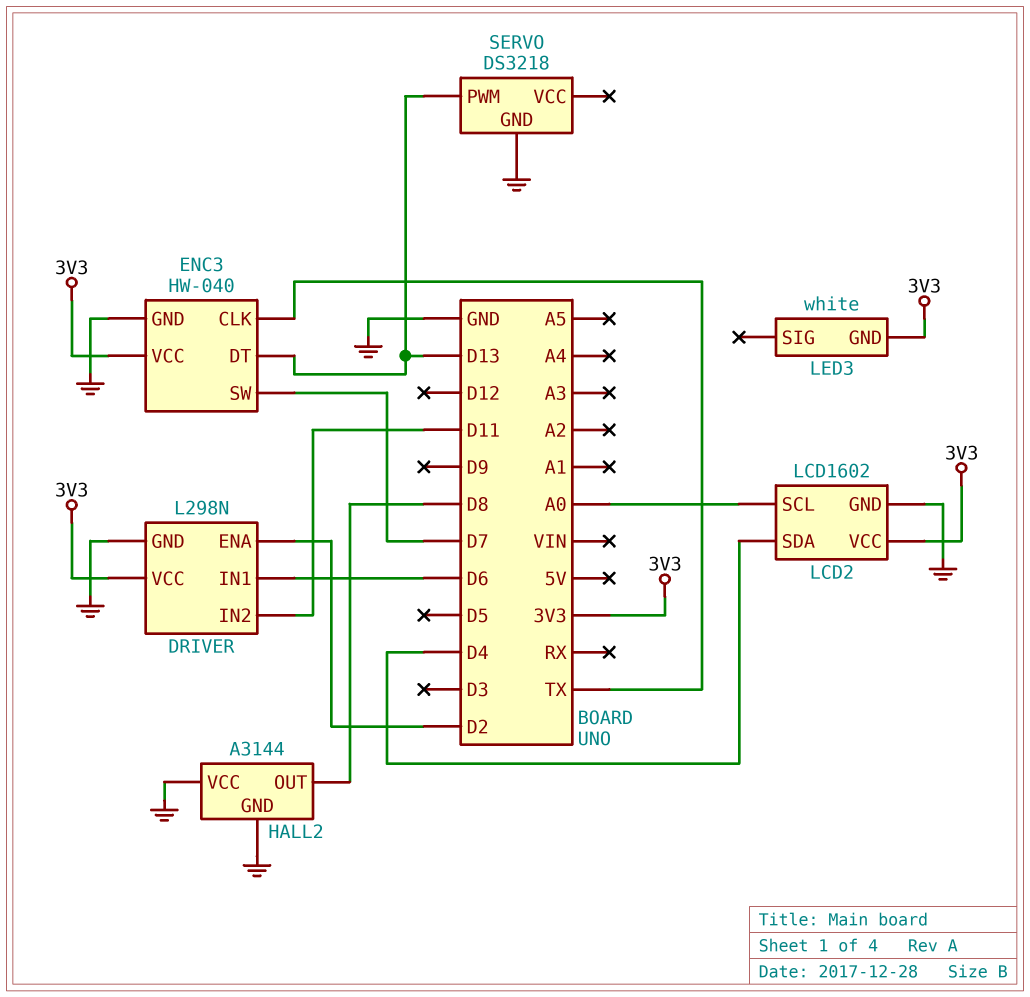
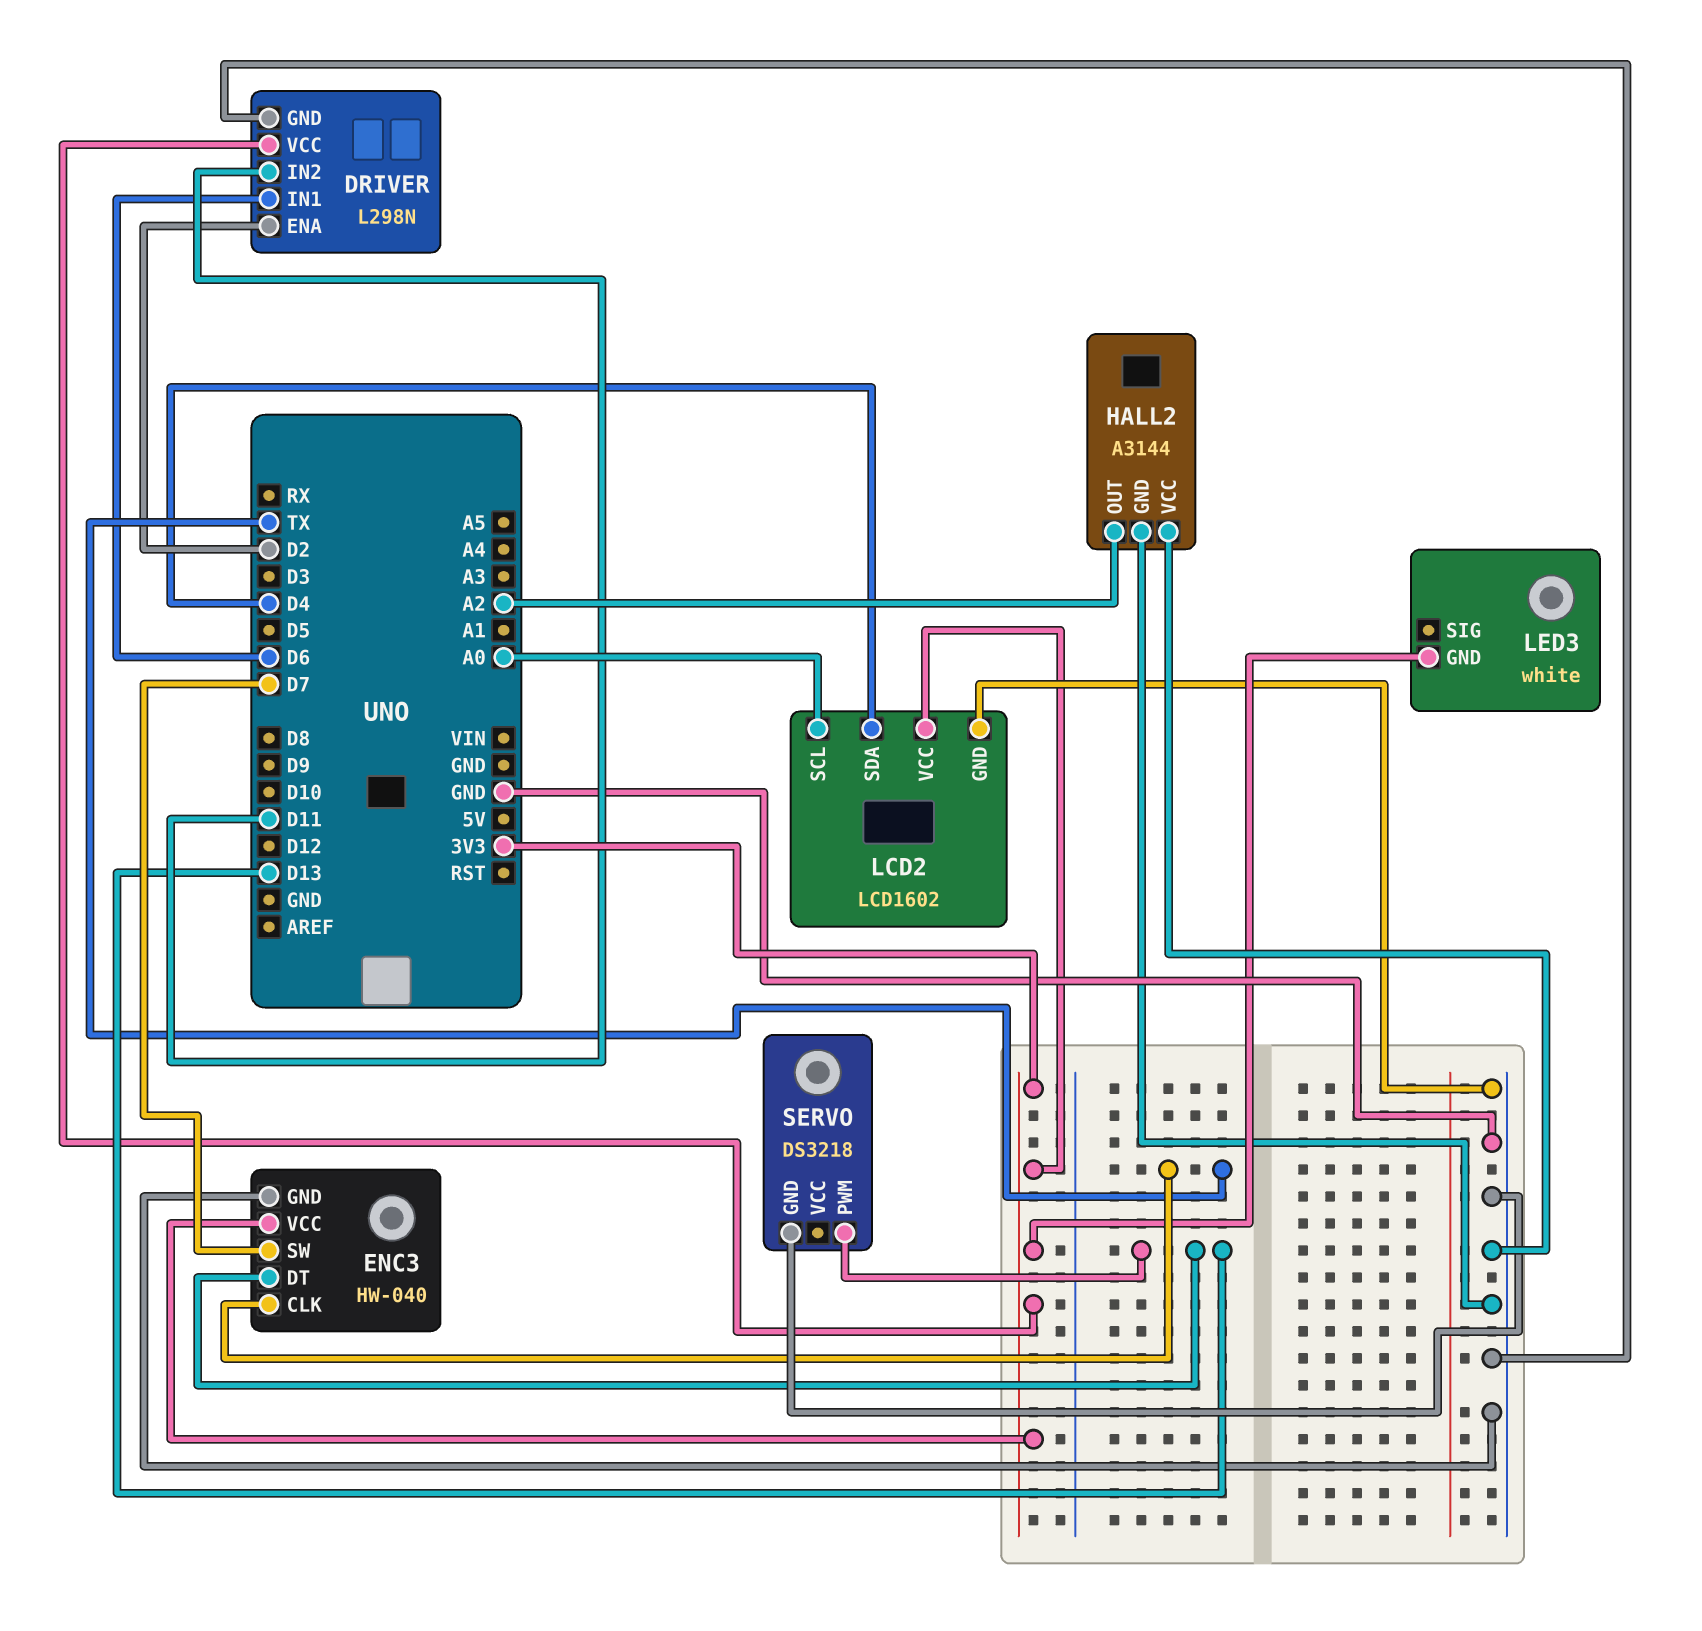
HALL2 pin OUT: D8 -> A2

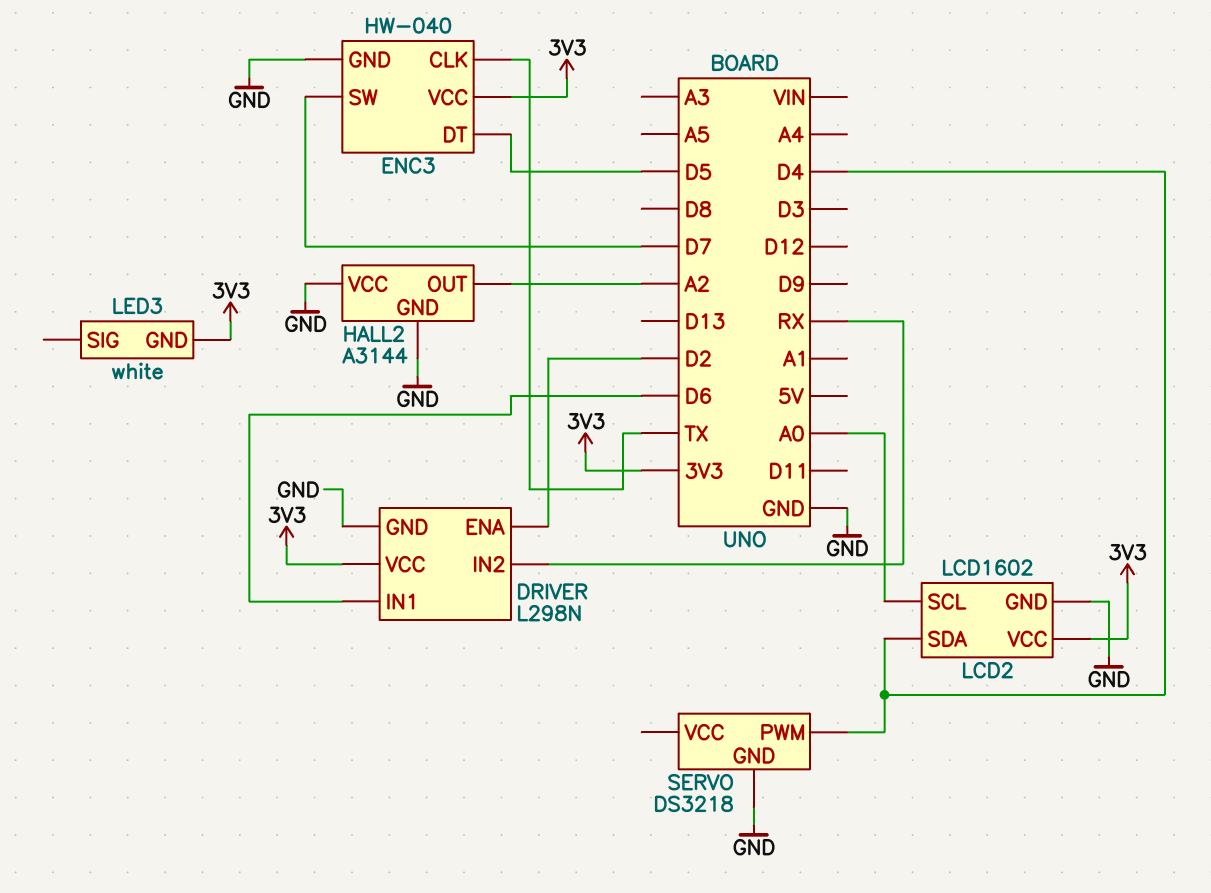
DRIVER pin IN2: D11 -> RX
ENC3 pin DT: D13 -> D5
SERVO pin PWM: D13 -> D4

